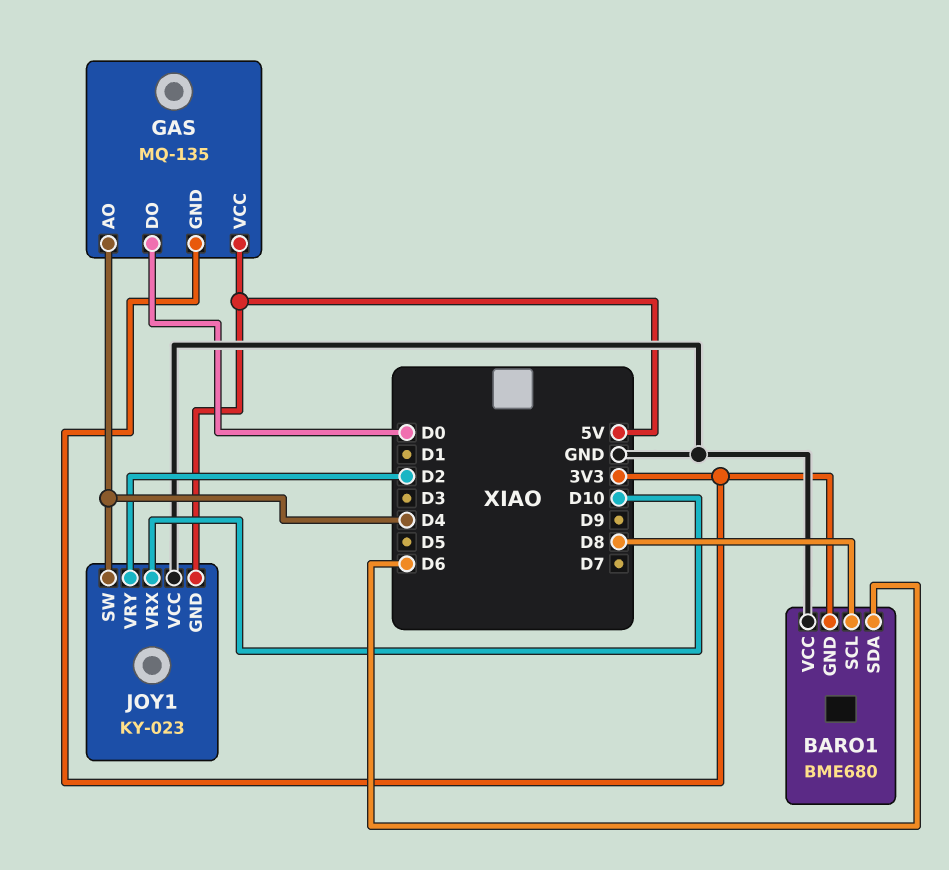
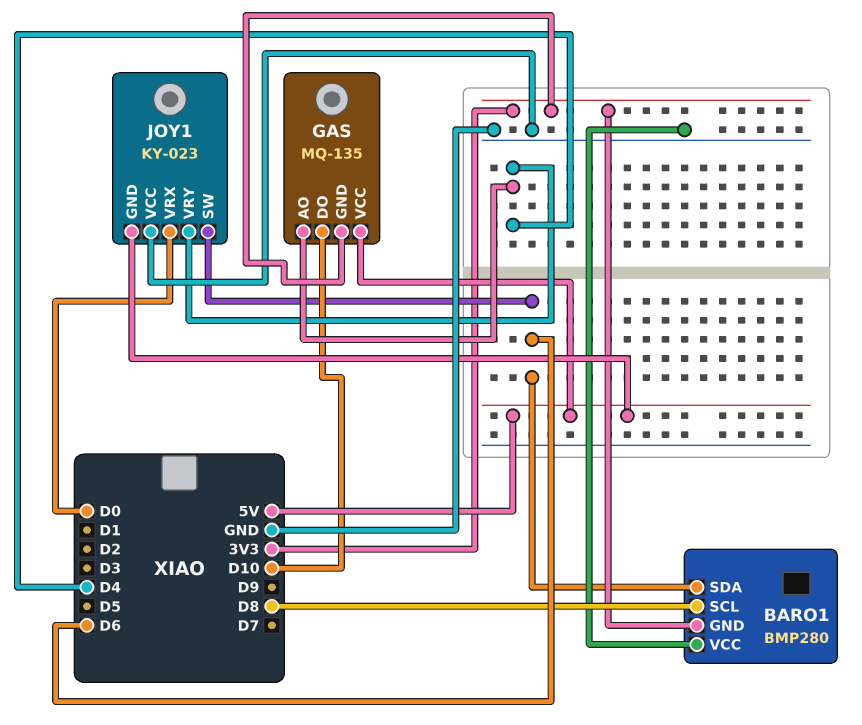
BARO1: BME680 -> BMP280
GAS pin DO: D0 -> D10
JOY1 pin SW: D4 -> D6
JOY1 pin VRX: D10 -> D0
JOY1 pin VRY: D2 -> D4

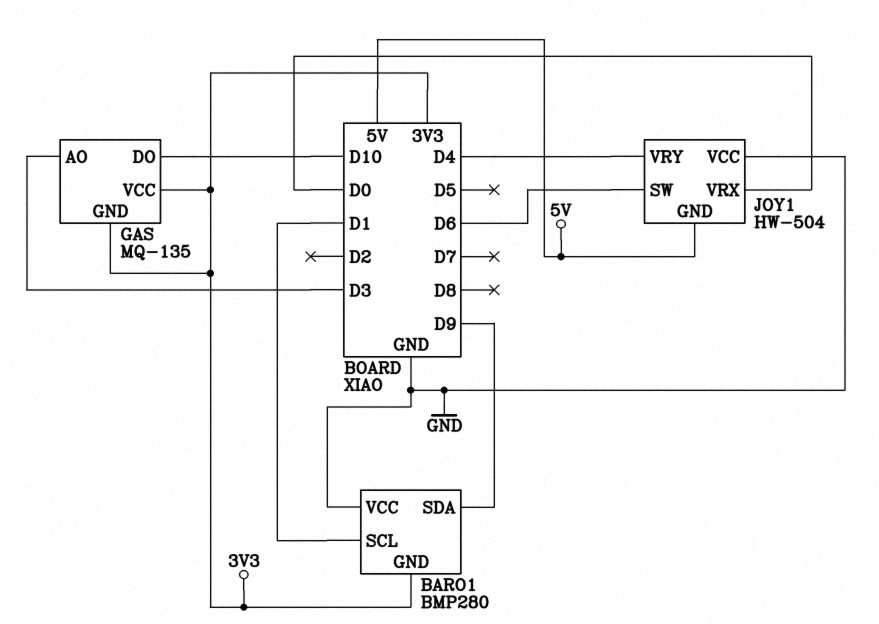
BARO1 pin SCL: D8 -> D1
BARO1 pin SDA: D6 -> D9
GAS pin AO: D4 -> D3
GAS pin VCC: 5V -> 3V3
JOY1: KY-023 -> HW-504

